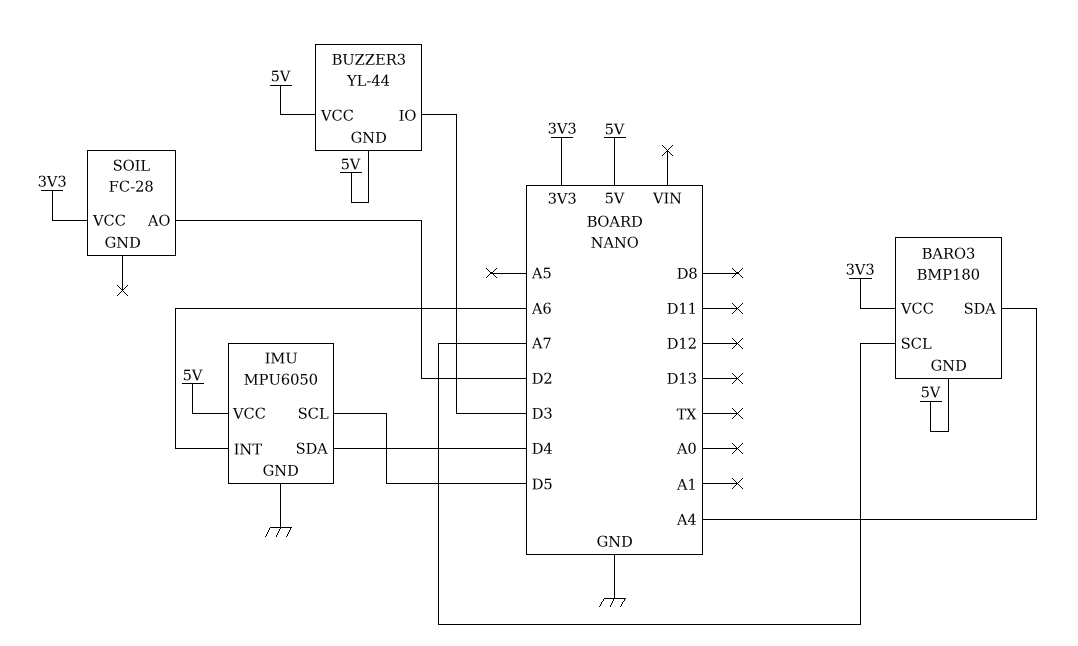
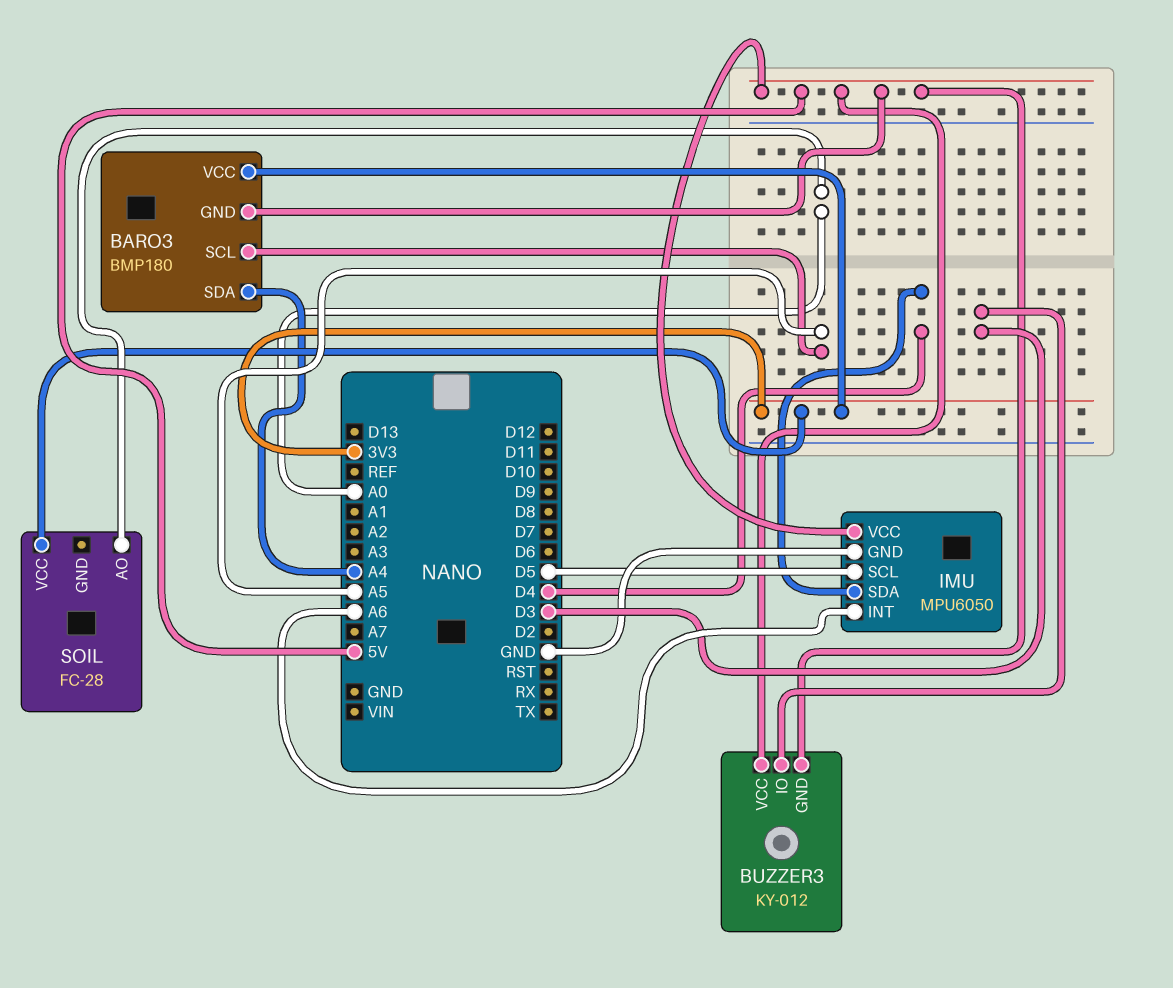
BARO3 pin SCL: A7 -> A5
BUZZER3: YL-44 -> KY-012
SOIL pin AO: D2 -> A0

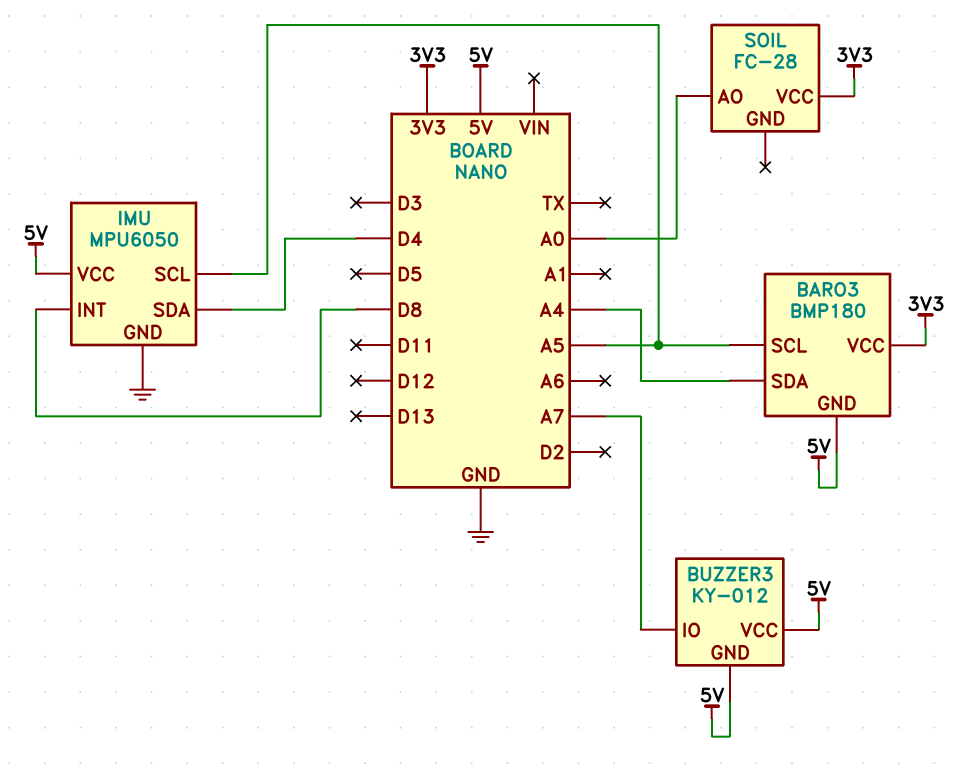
BUZZER3 pin IO: D3 -> A7
IMU pin INT: A6 -> D8
IMU pin SCL: D5 -> A5

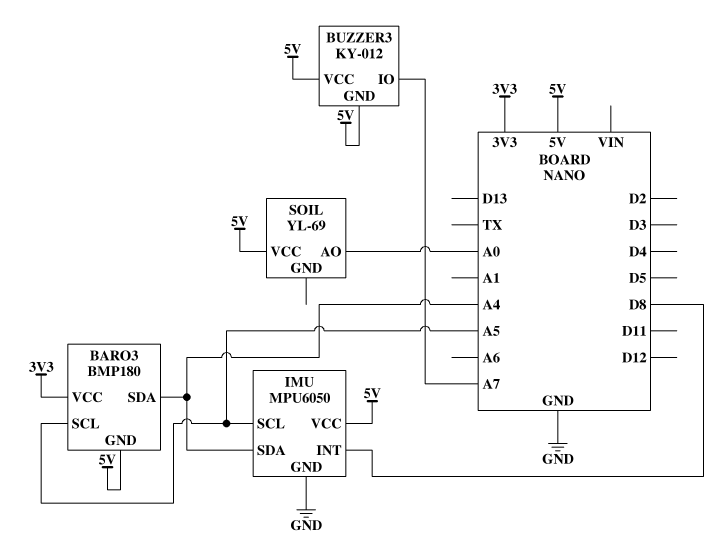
IMU pin SDA: D4 -> A4
SOIL: FC-28 -> YL-69
SOIL pin VCC: 3V3 -> 5V

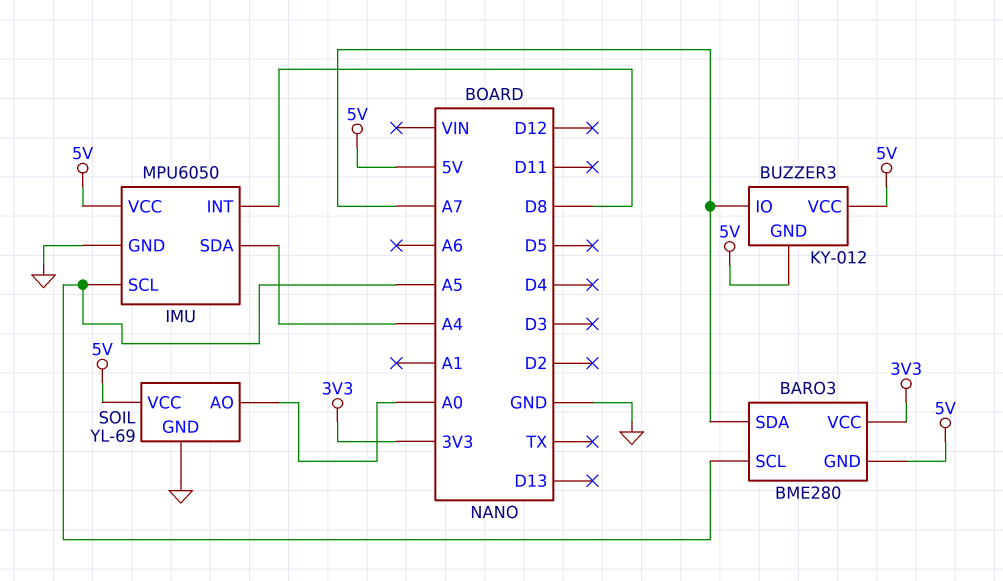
BARO3: BMP180 -> BME280
BARO3 pin SDA: A4 -> A7
SOIL pin GND: none -> GND

